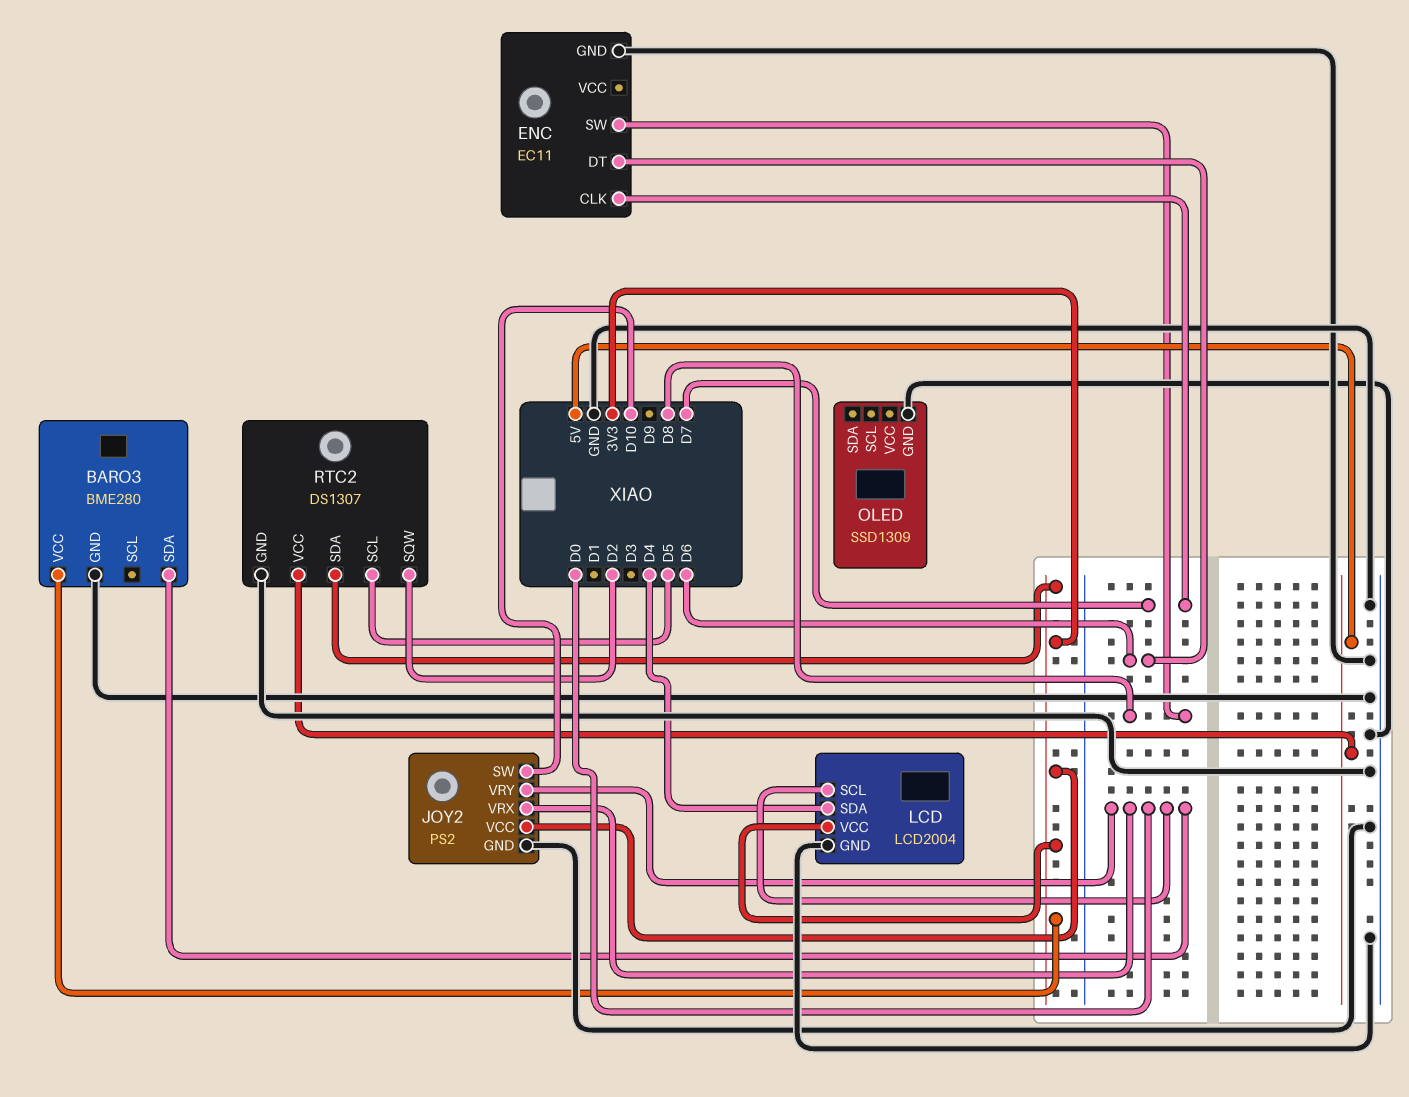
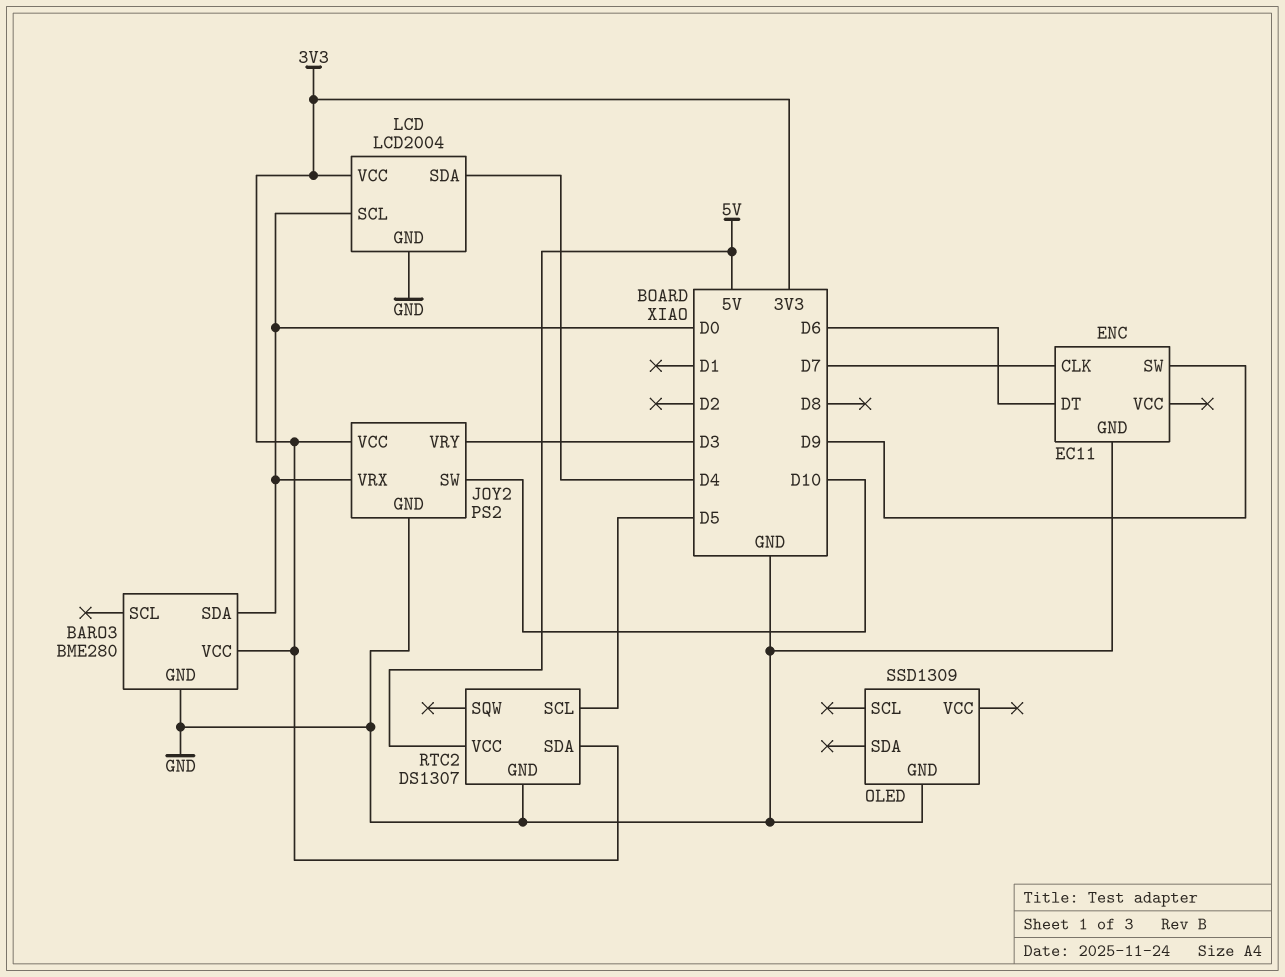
ENC pin SW: D8 -> D9
JOY2 pin VRY: D0 -> D3
RTC2 pin SQW: D2 -> none

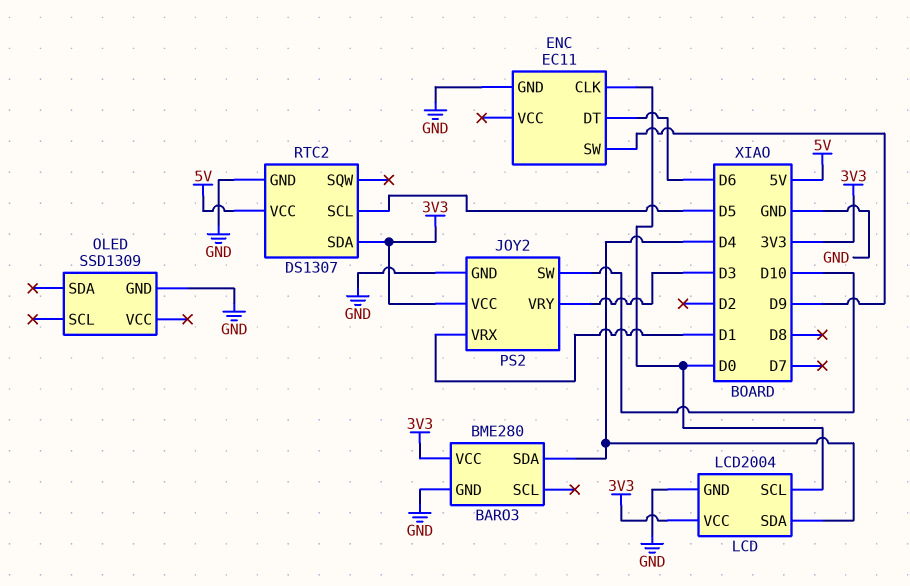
BARO3 pin SDA: D0 -> D4
ENC pin CLK: D7 -> D0
JOY2 pin VRX: D0 -> D1

